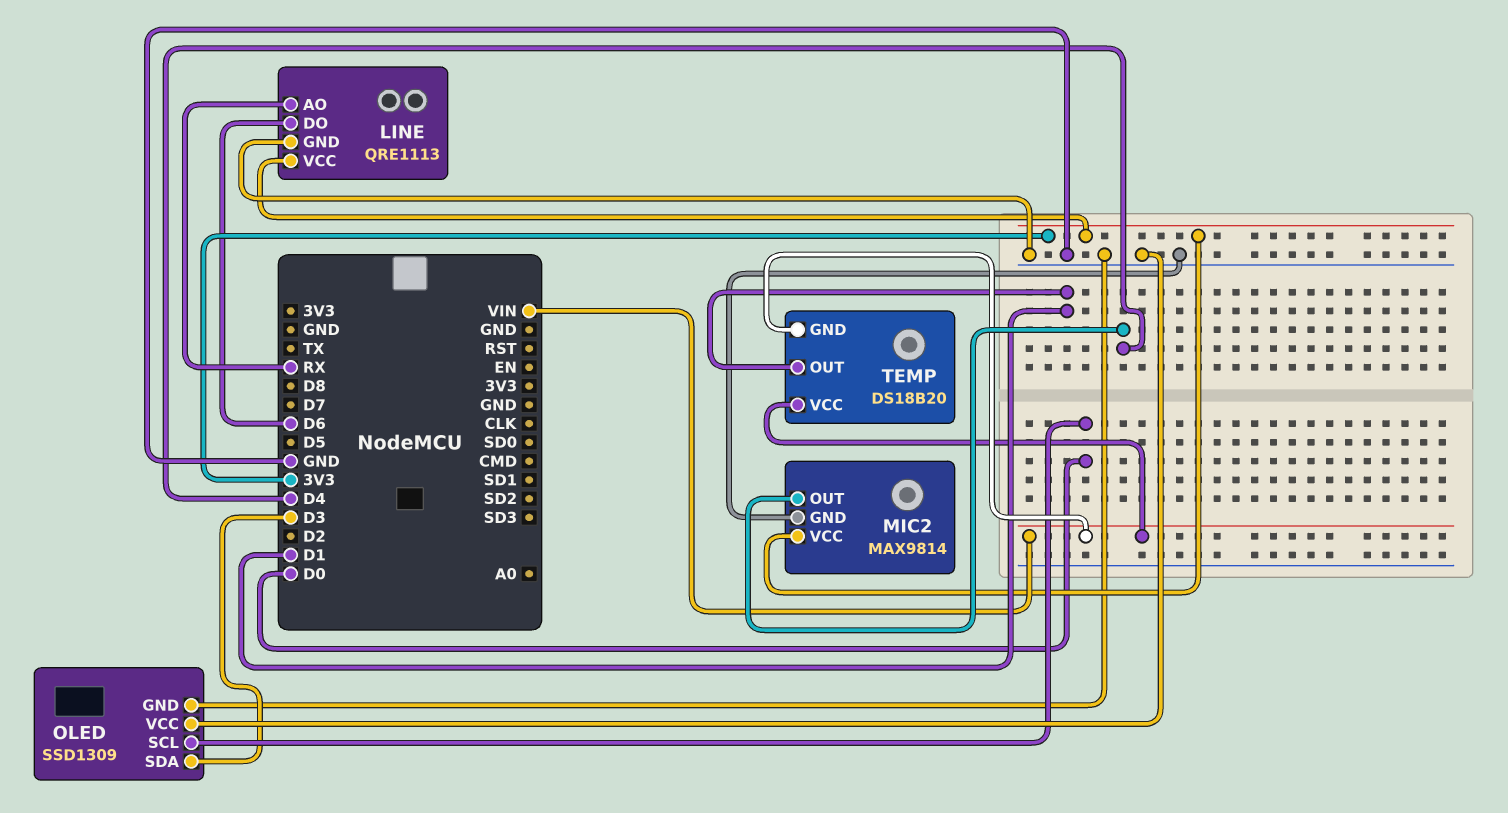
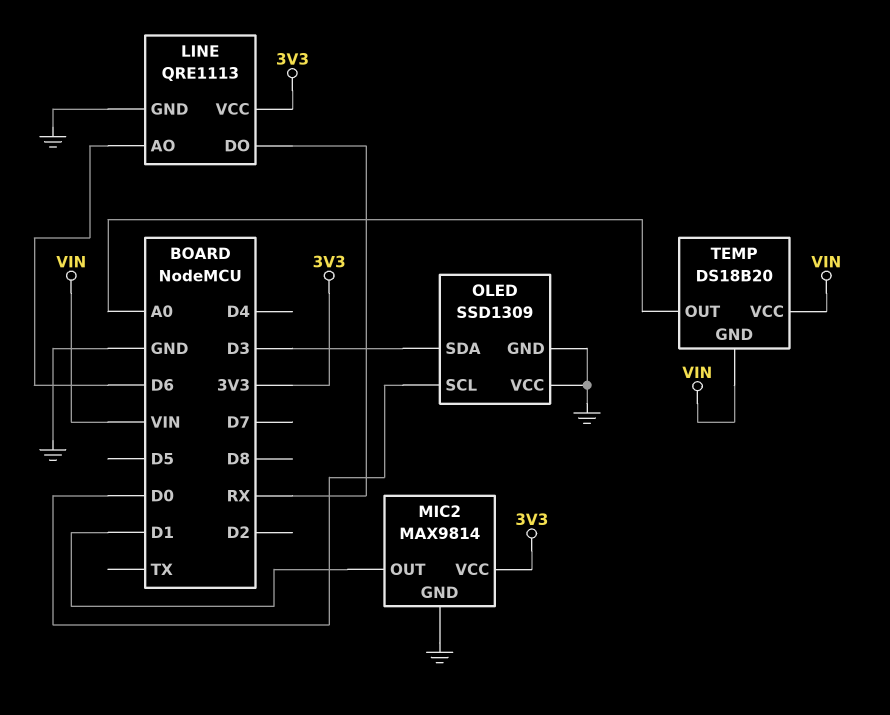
LINE pin AO: RX -> D6
LINE pin DO: D6 -> RX
MIC2 pin OUT: D4 -> D1
TEMP pin OUT: D1 -> A0

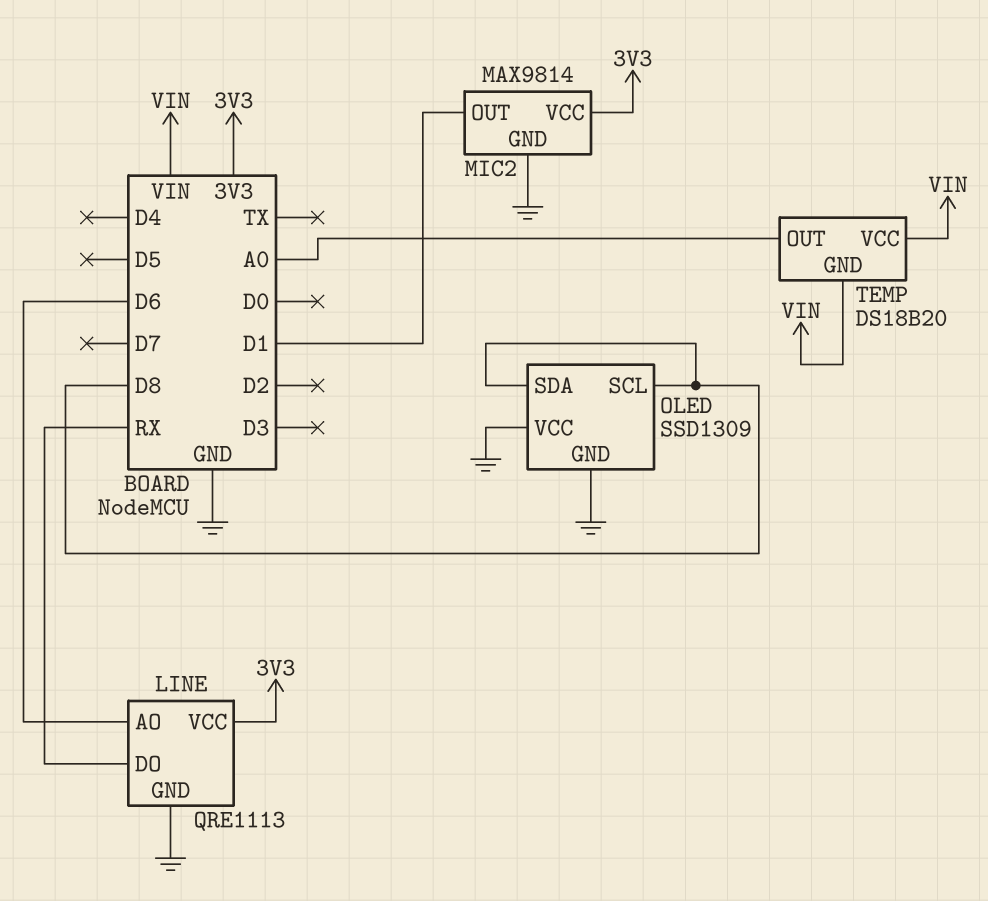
OLED pin SCL: D0 -> D8
OLED pin SDA: D3 -> D8

